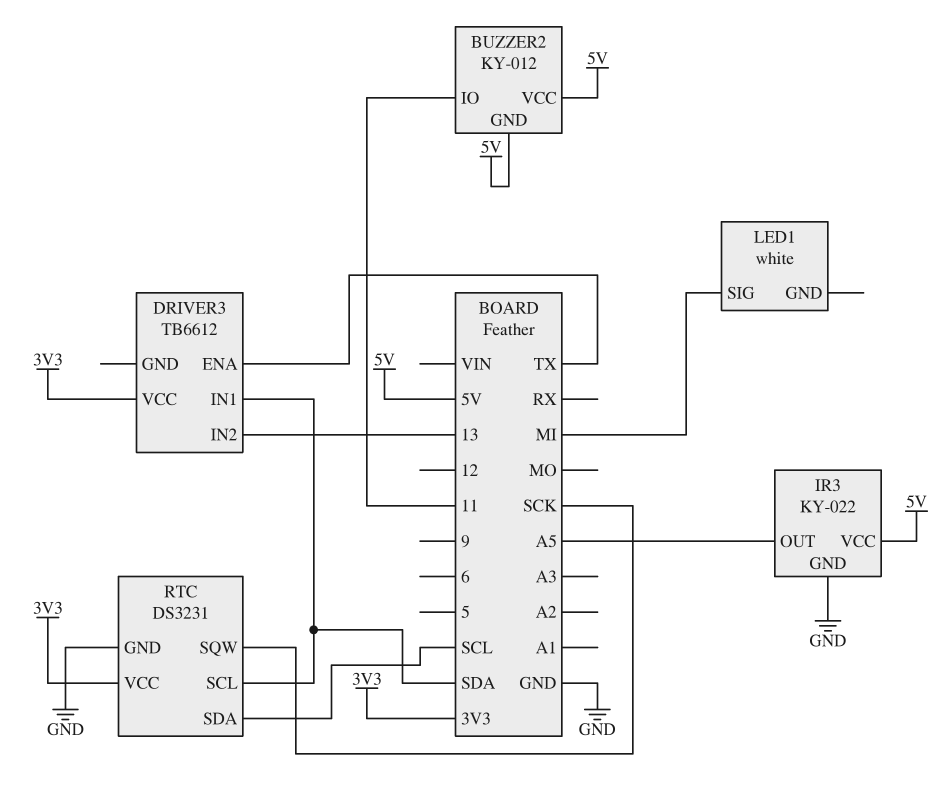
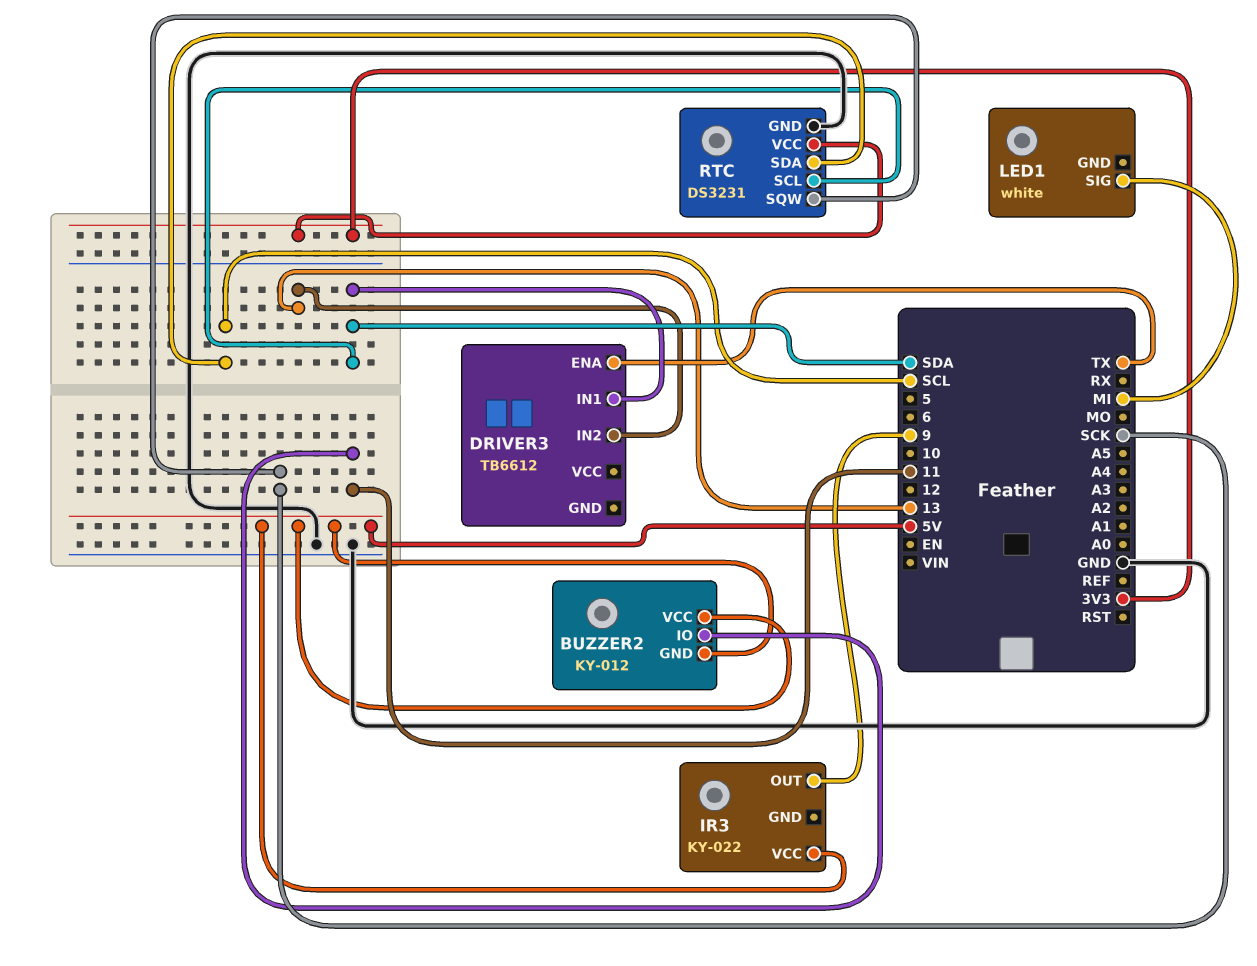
DRIVER3 pin VCC: 3V3 -> none
IR3 pin GND: GND -> none
IR3 pin OUT: A5 -> 9

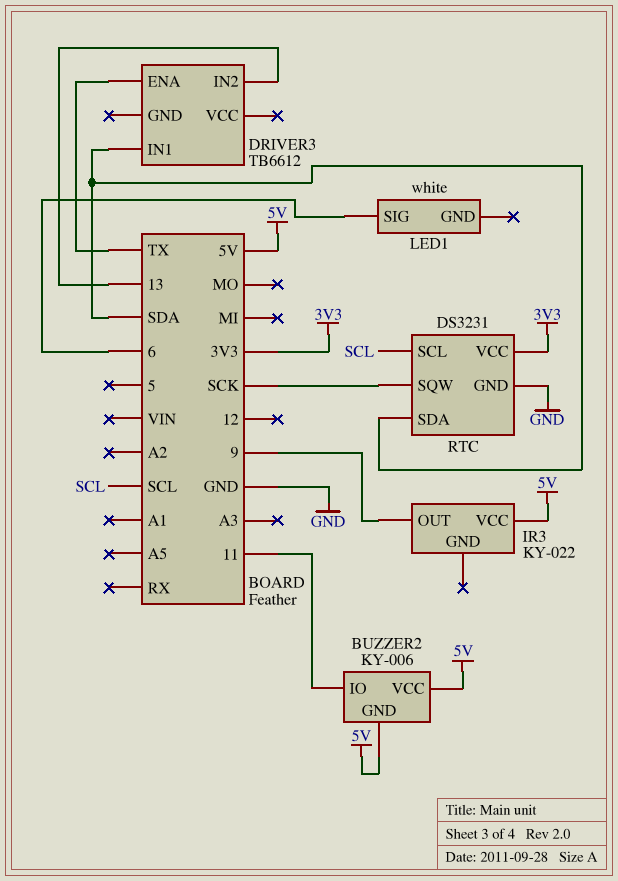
BUZZER2: KY-012 -> KY-006
LED1 pin SIG: MI -> 6
RTC pin SCL: SDA -> SCL
RTC pin SDA: SCL -> SDA

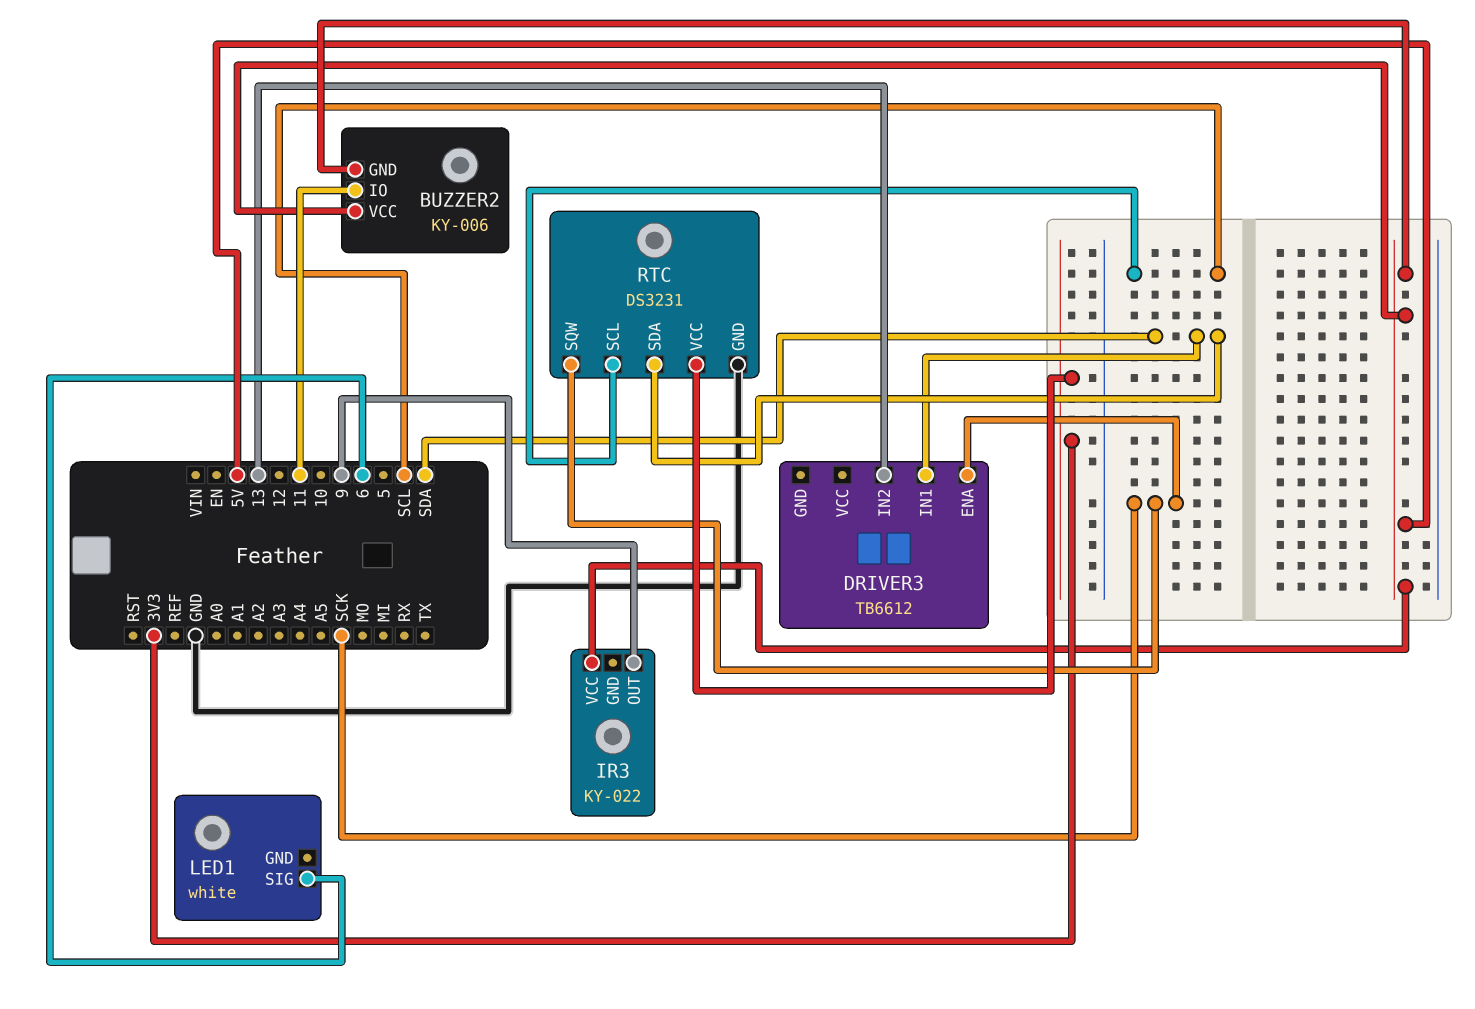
DRIVER3 pin ENA: TX -> SCK

